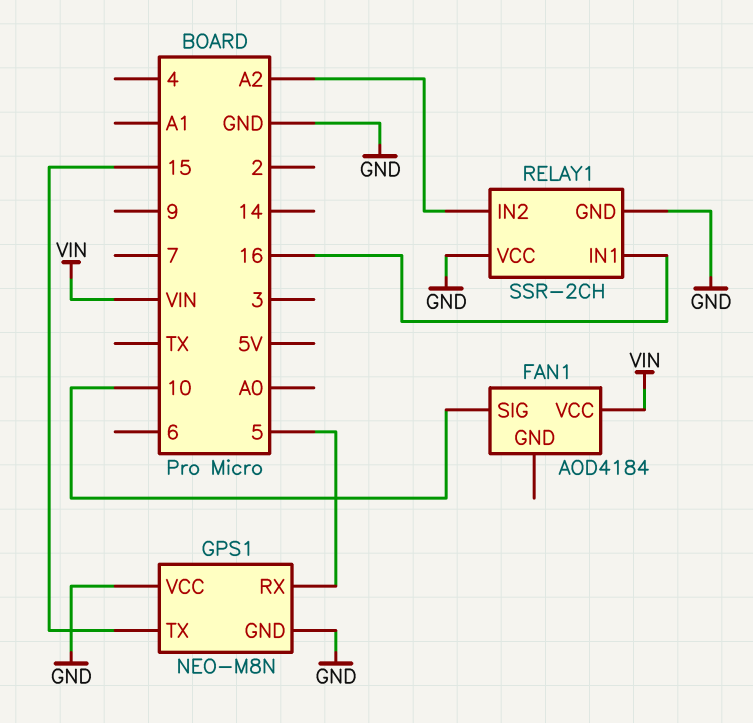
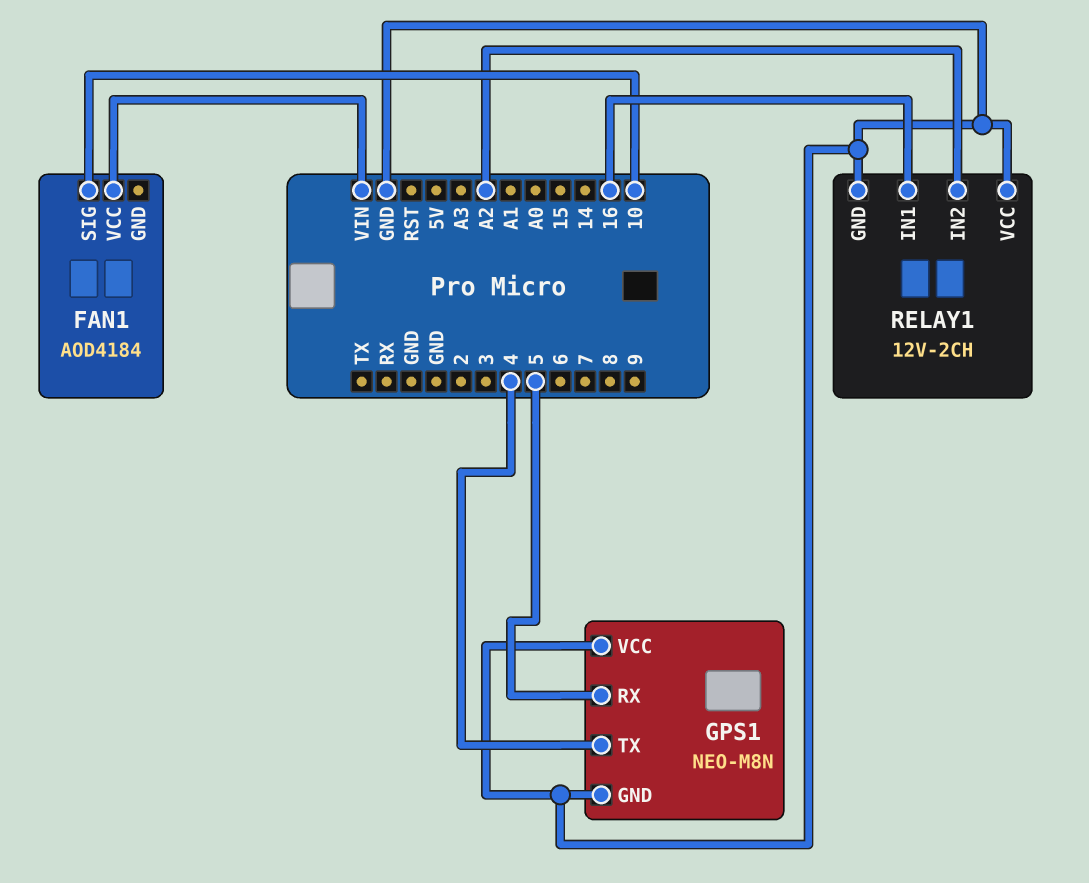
GPS1 pin TX: 15 -> 4
RELAY1: SSR-2CH -> 12V-2CH

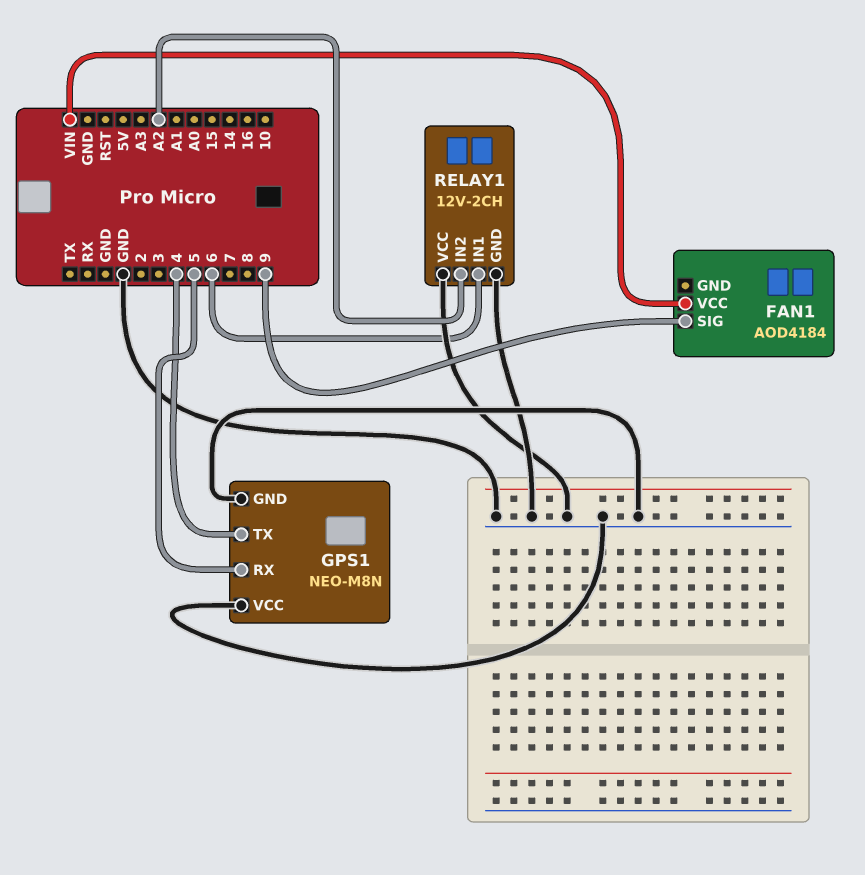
FAN1 pin SIG: 10 -> 9
RELAY1 pin IN1: 16 -> 6

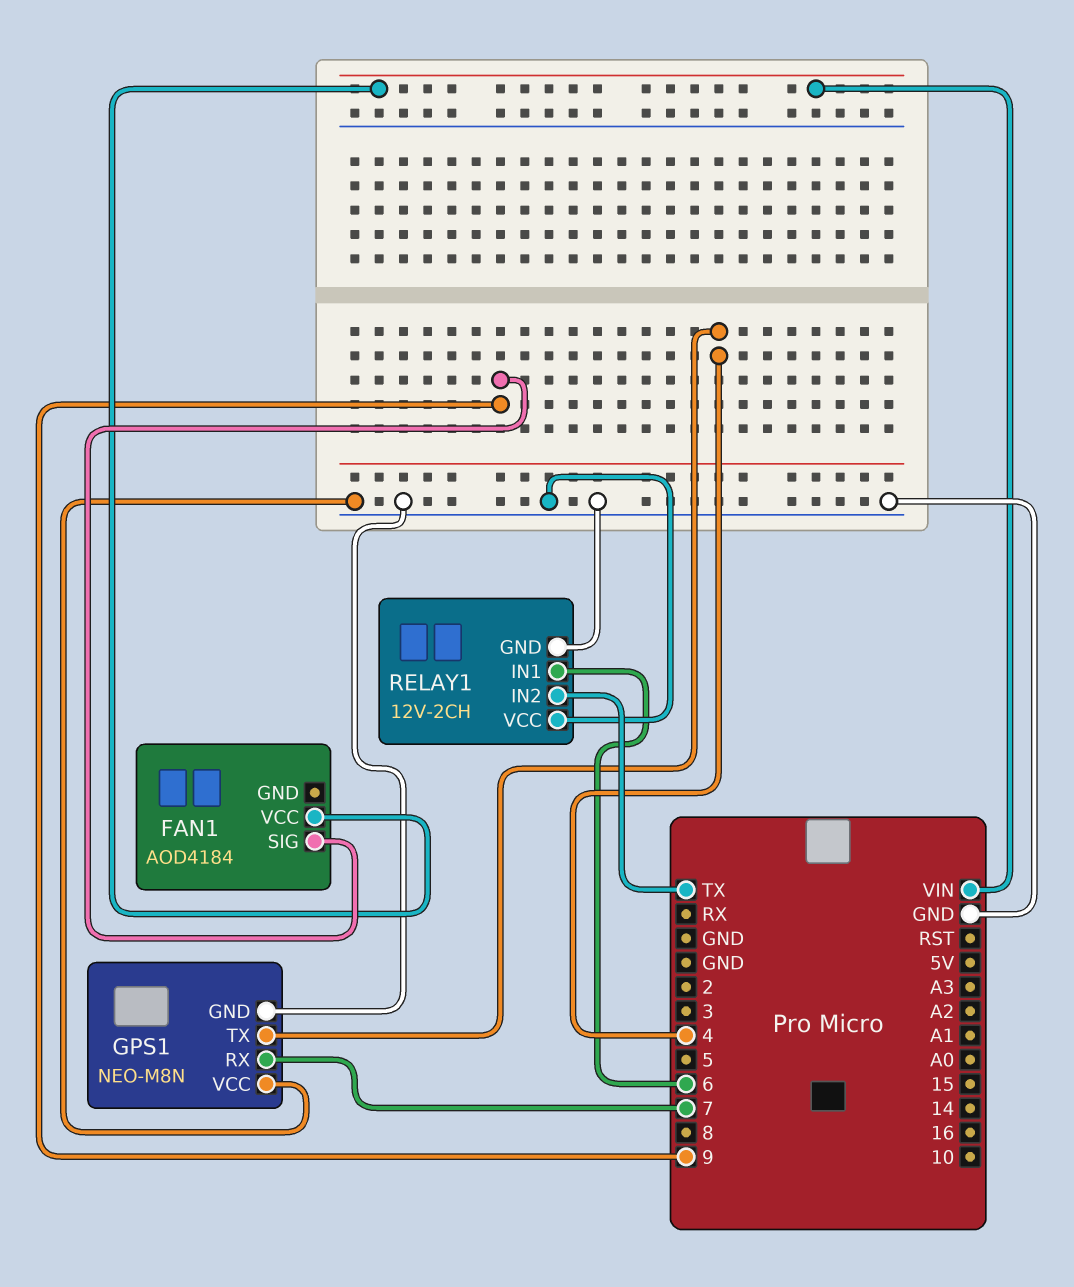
GPS1 pin RX: 5 -> 7
RELAY1 pin IN2: A2 -> TX

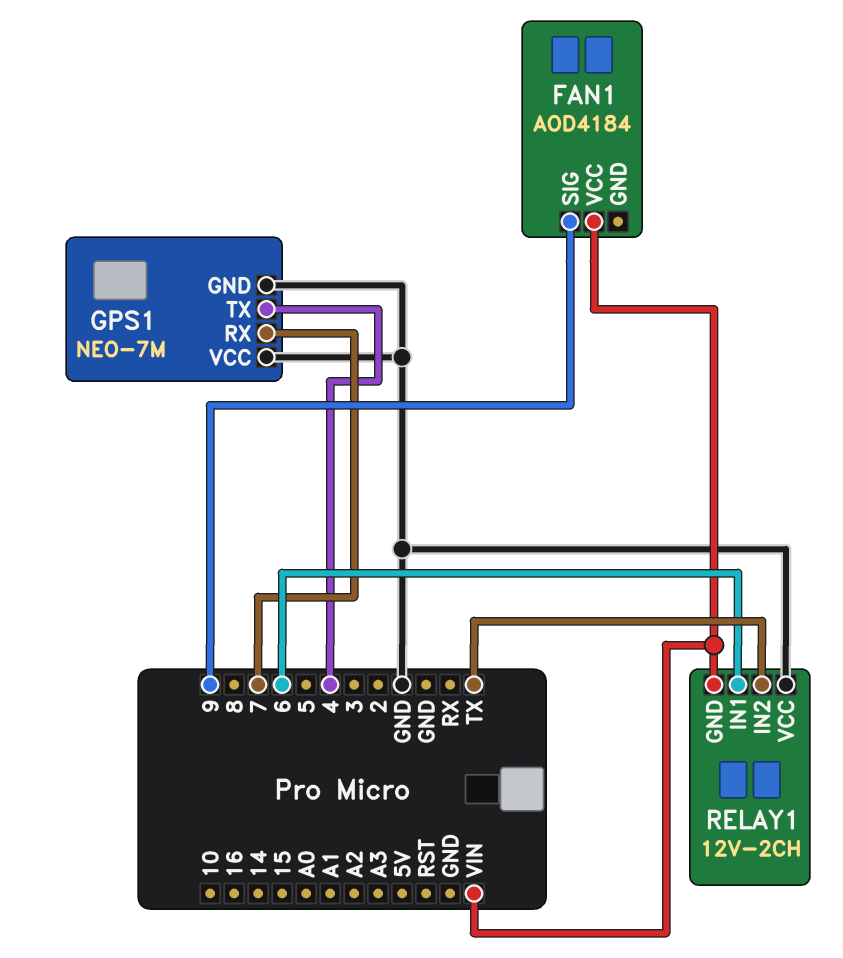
GPS1: NEO-M8N -> NEO-7M
RELAY1 pin GND: GND -> VIN

